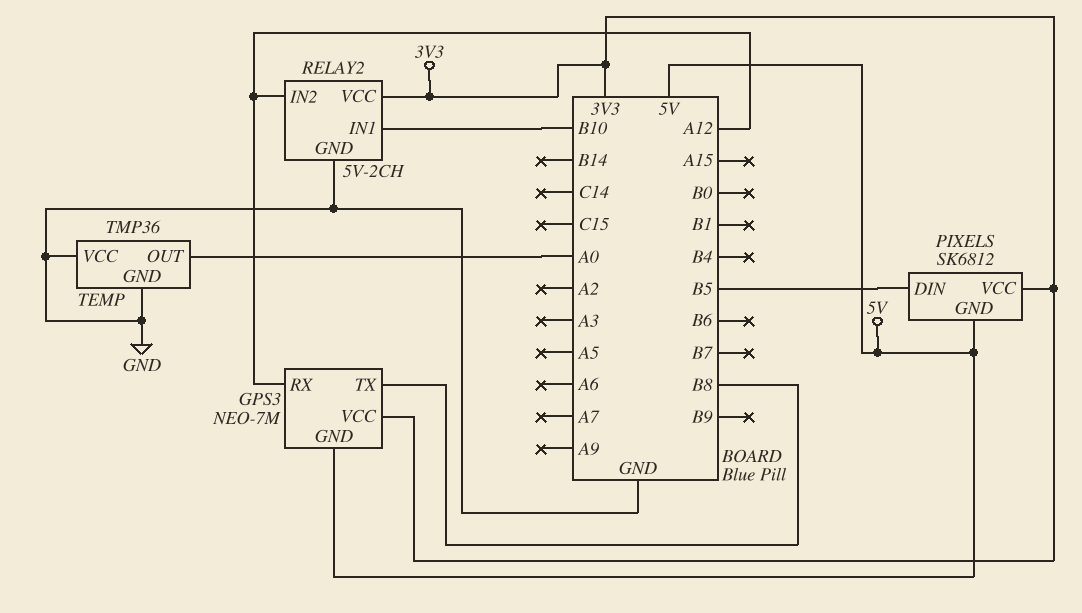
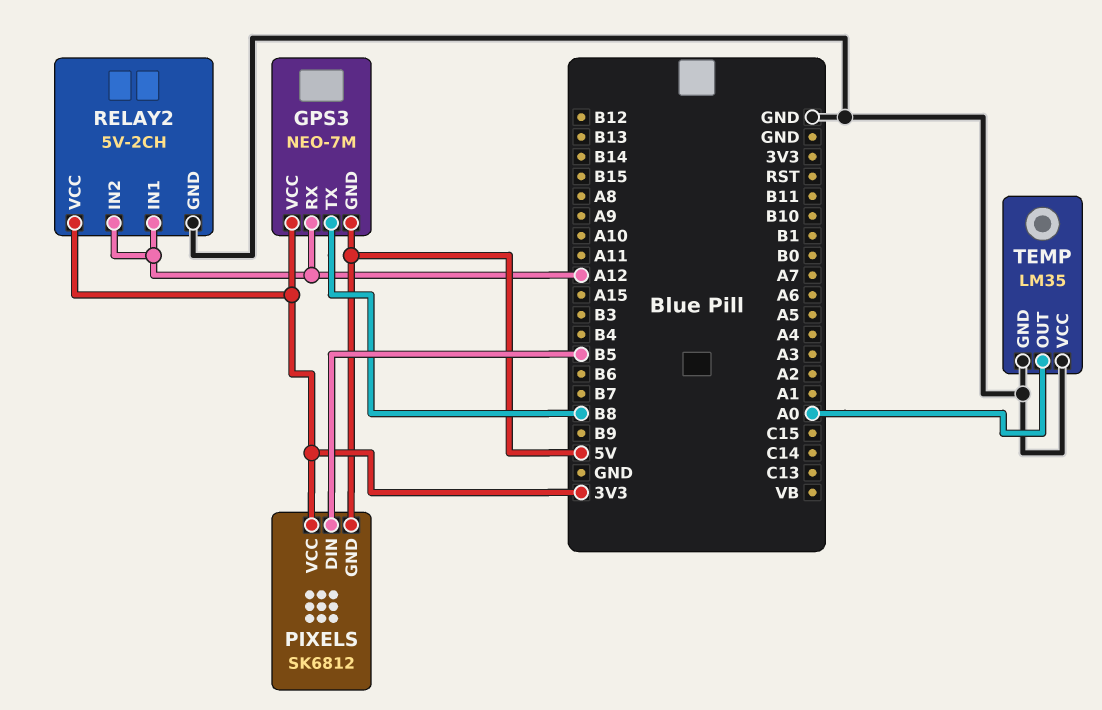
RELAY2 pin IN1: B10 -> A12
TEMP: TMP36 -> LM35

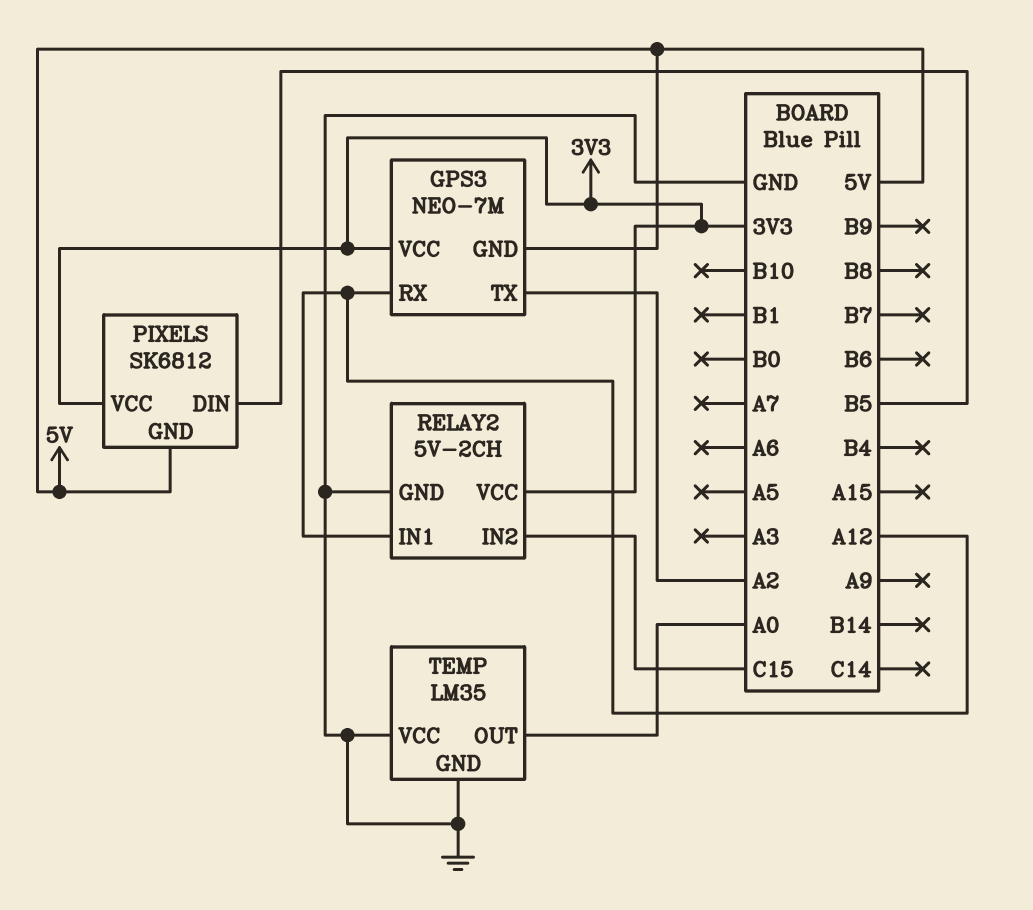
GPS3 pin TX: B8 -> A2
RELAY2 pin IN2: A12 -> C15

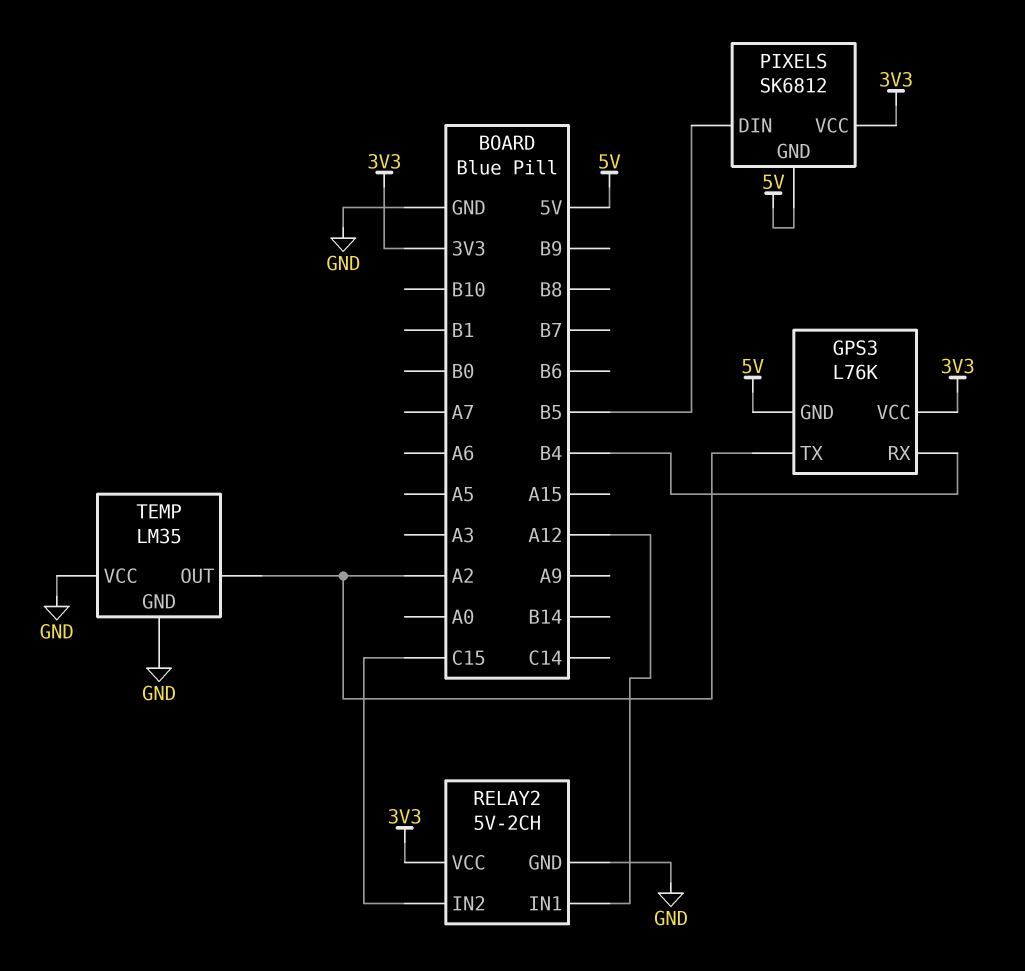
GPS3: NEO-7M -> L76K
GPS3 pin RX: A12 -> B4
TEMP pin OUT: A0 -> A2

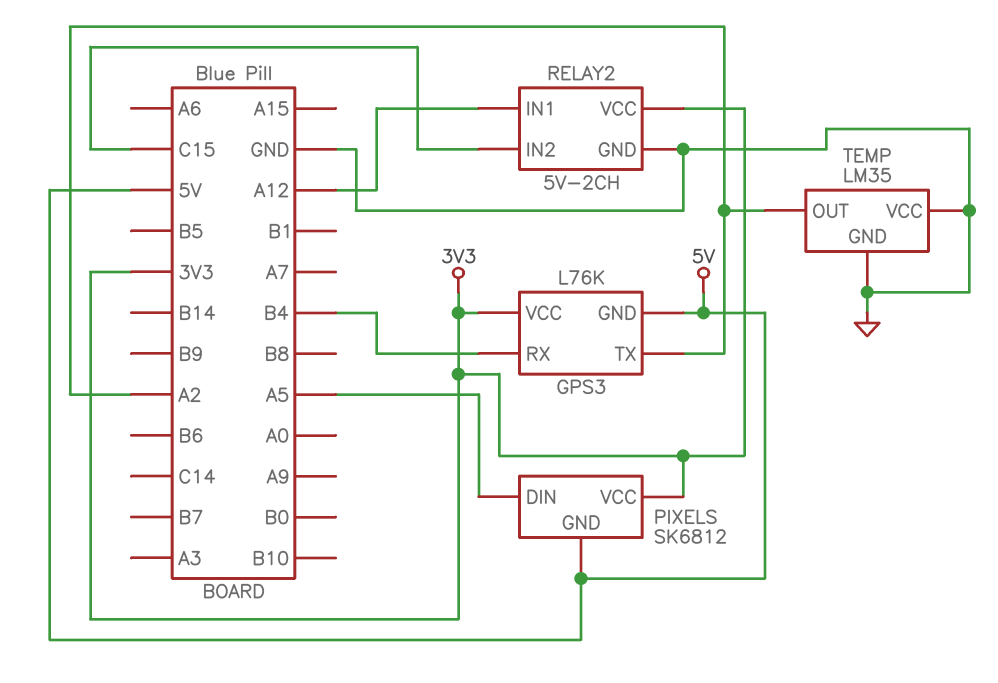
PIXELS pin DIN: B5 -> A5

